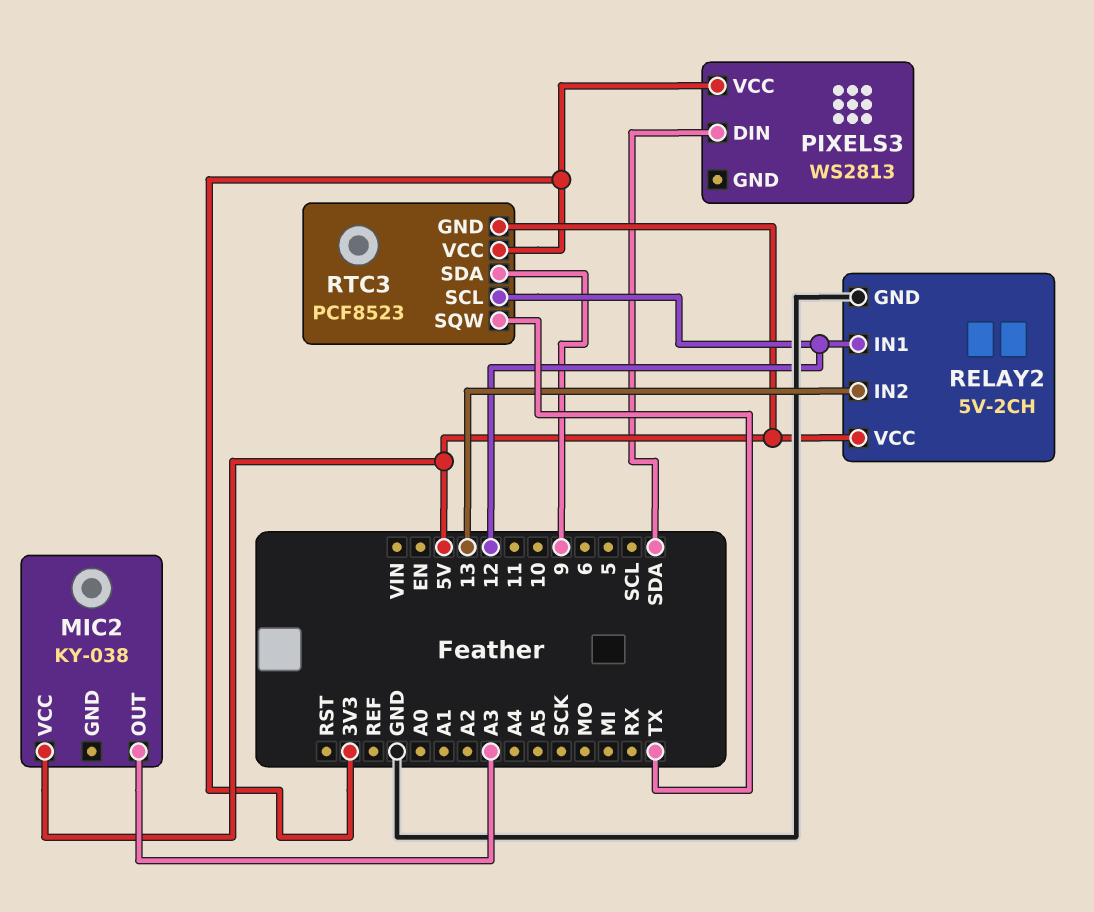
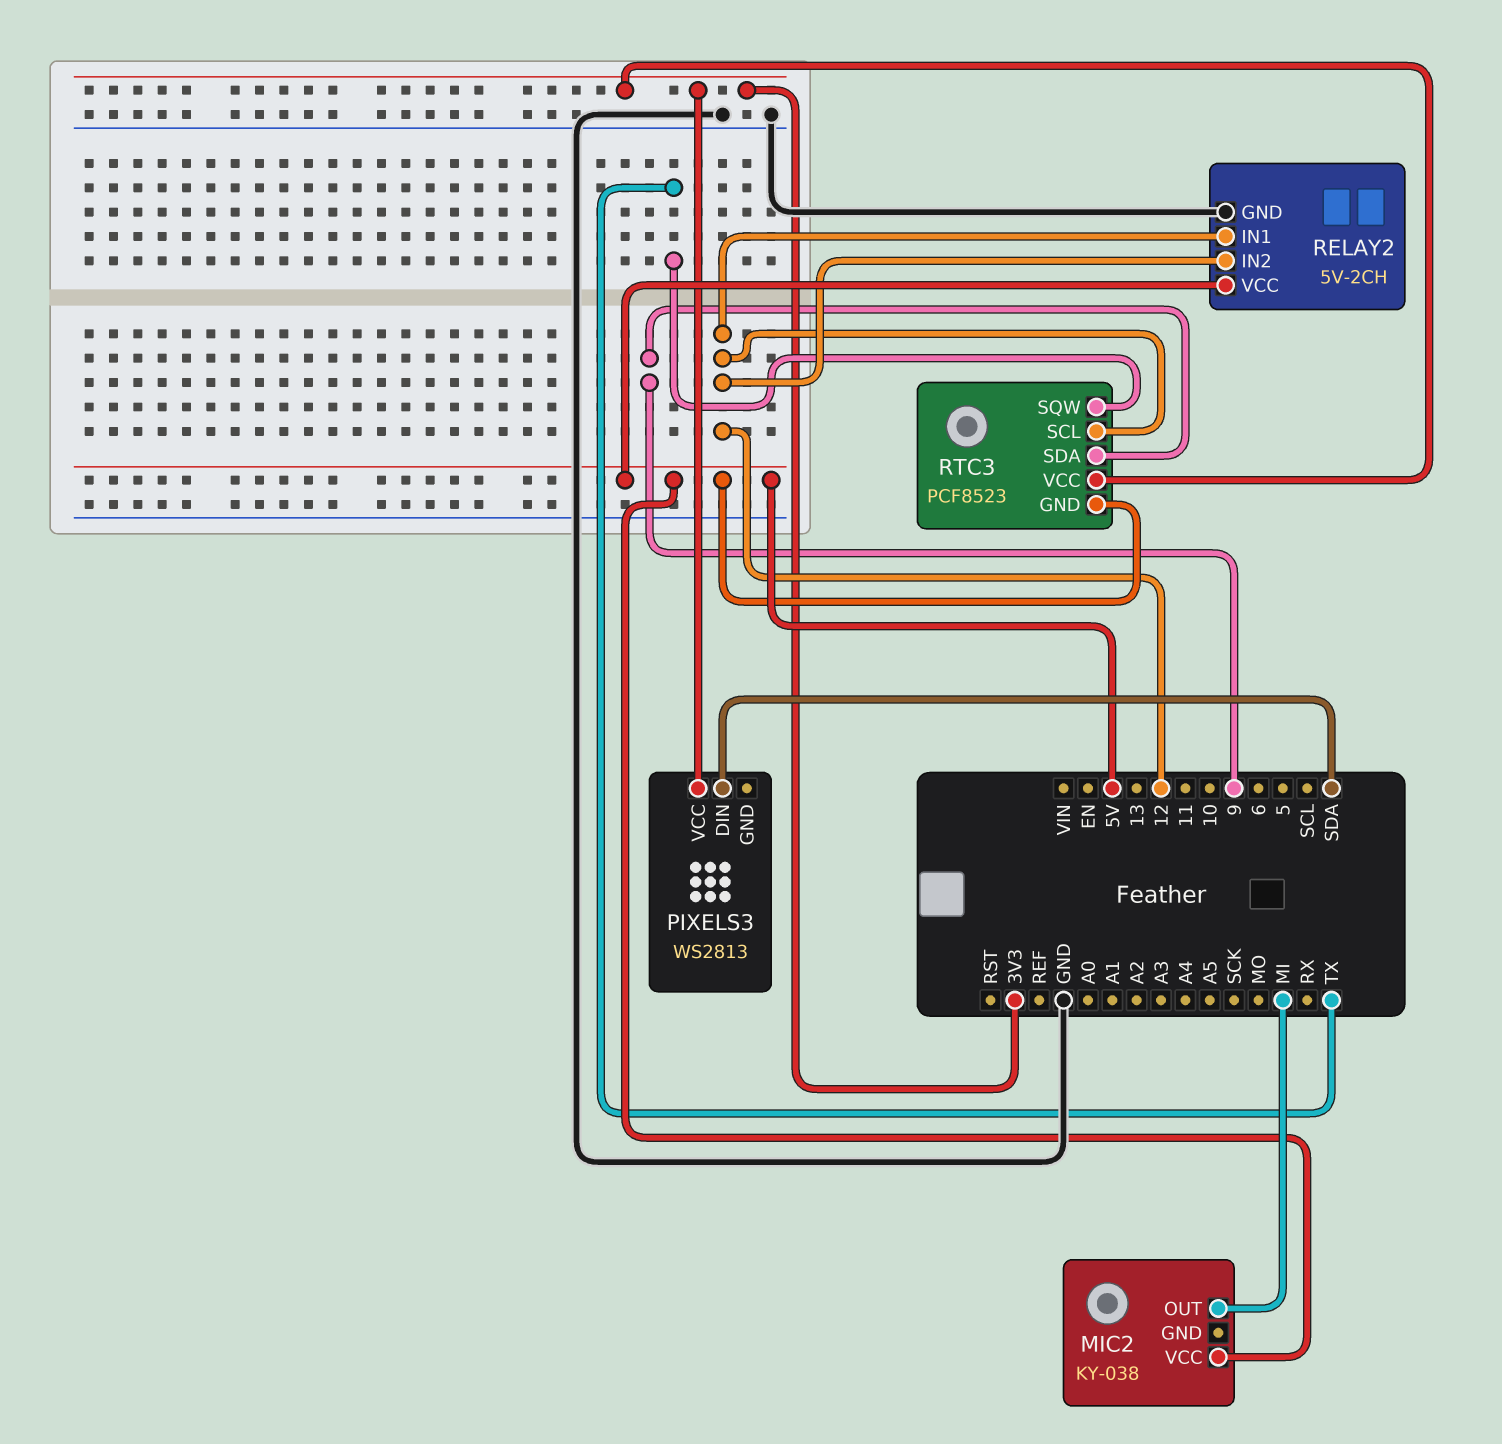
MIC2 pin OUT: A3 -> MI
RELAY2 pin IN2: 13 -> 12

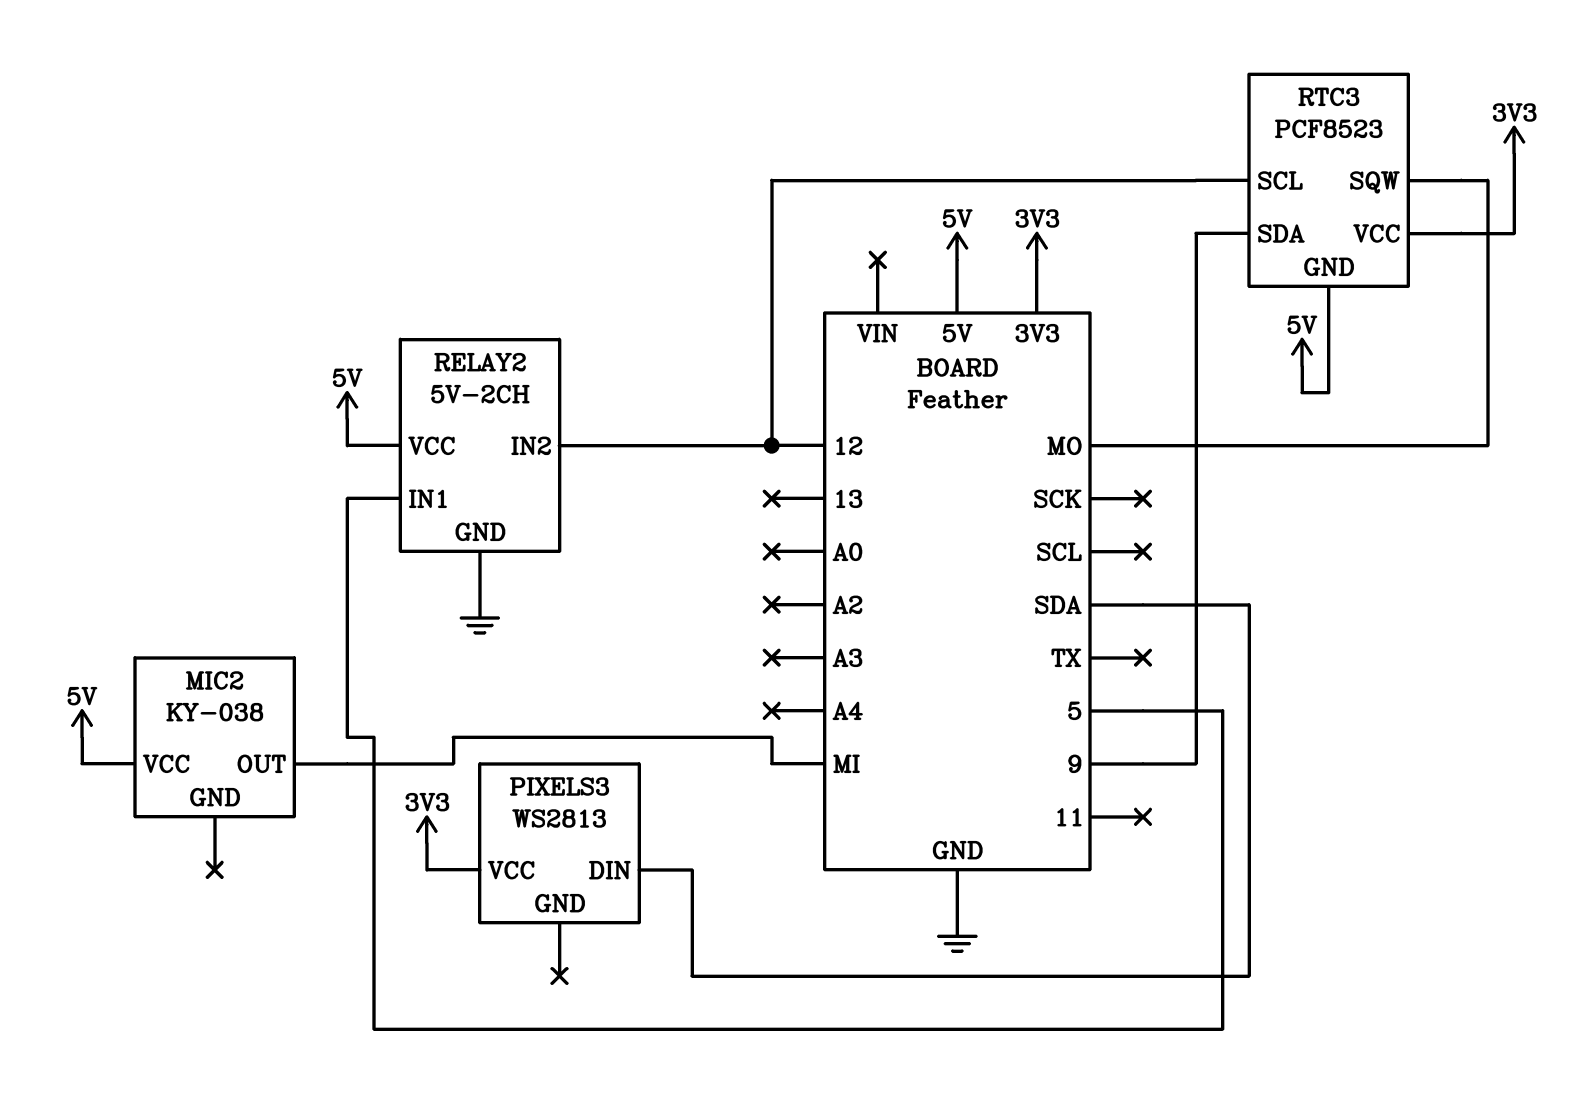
RELAY2 pin IN1: 12 -> 5
RTC3 pin SQW: TX -> MO

